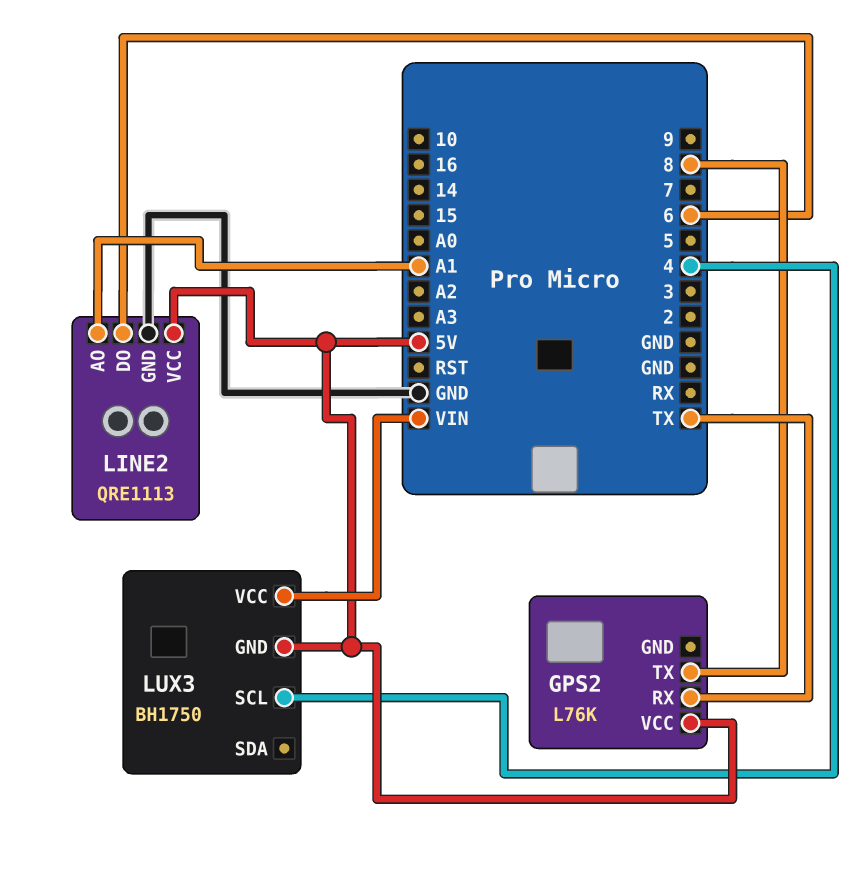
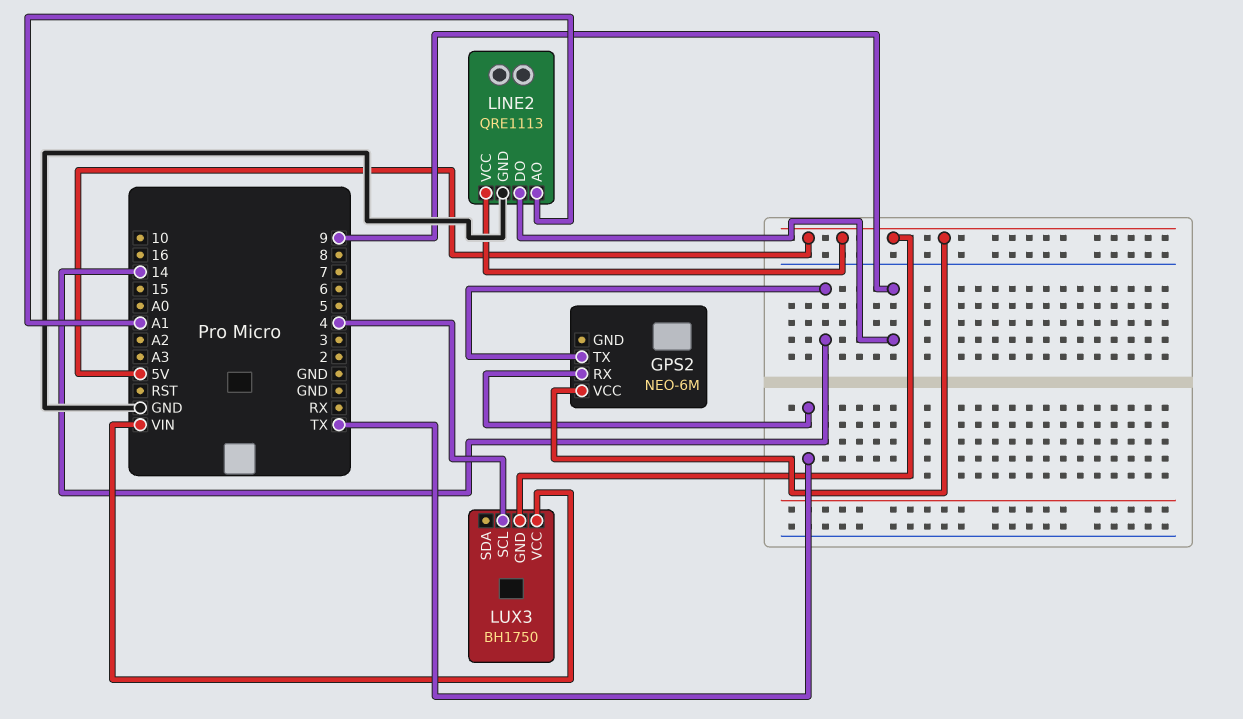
GPS2: L76K -> NEO-6M
GPS2 pin TX: 8 -> 14
LINE2 pin DO: 6 -> 9

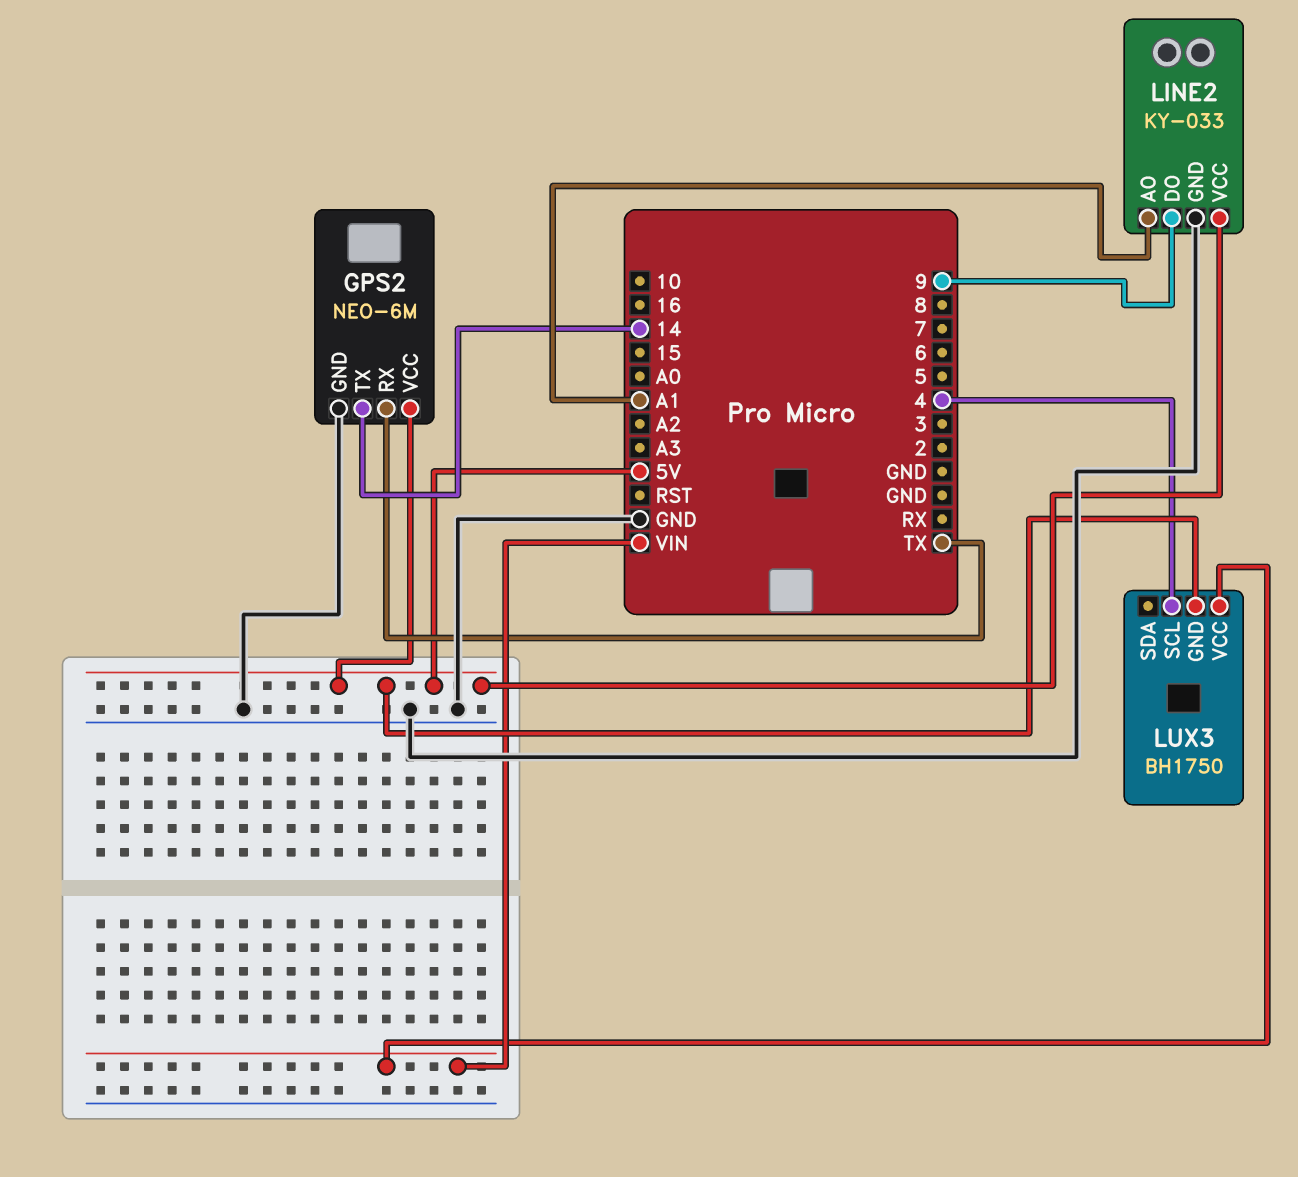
GPS2 pin GND: none -> GND
LINE2: QRE1113 -> KY-033

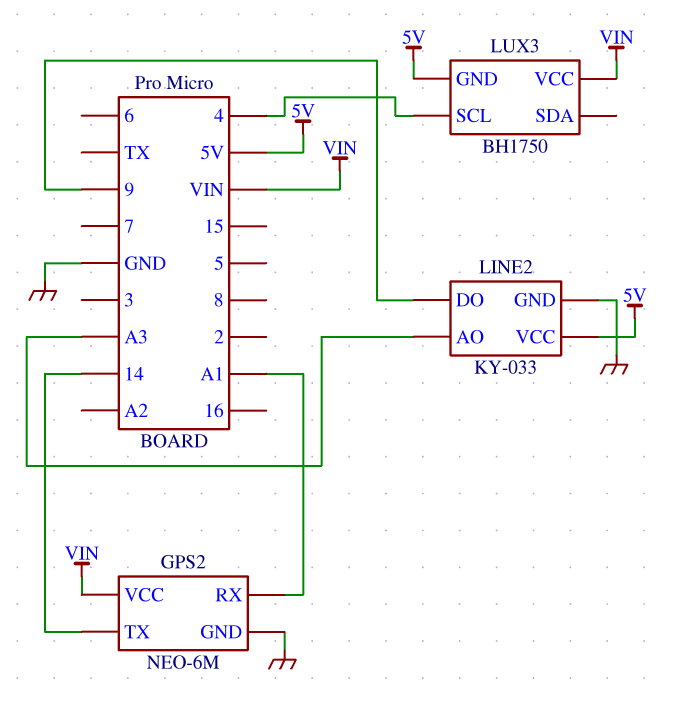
GPS2 pin RX: TX -> A1
GPS2 pin VCC: 5V -> VIN
LINE2 pin AO: A1 -> A3

